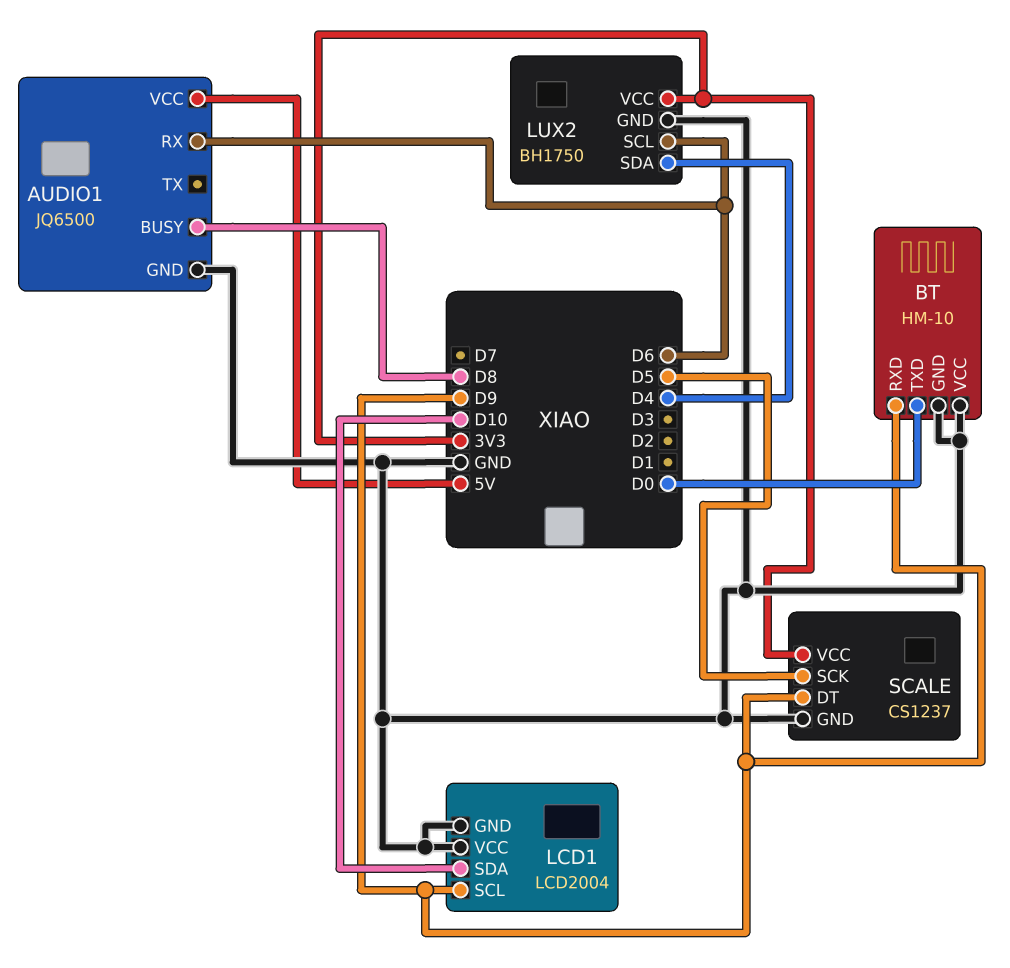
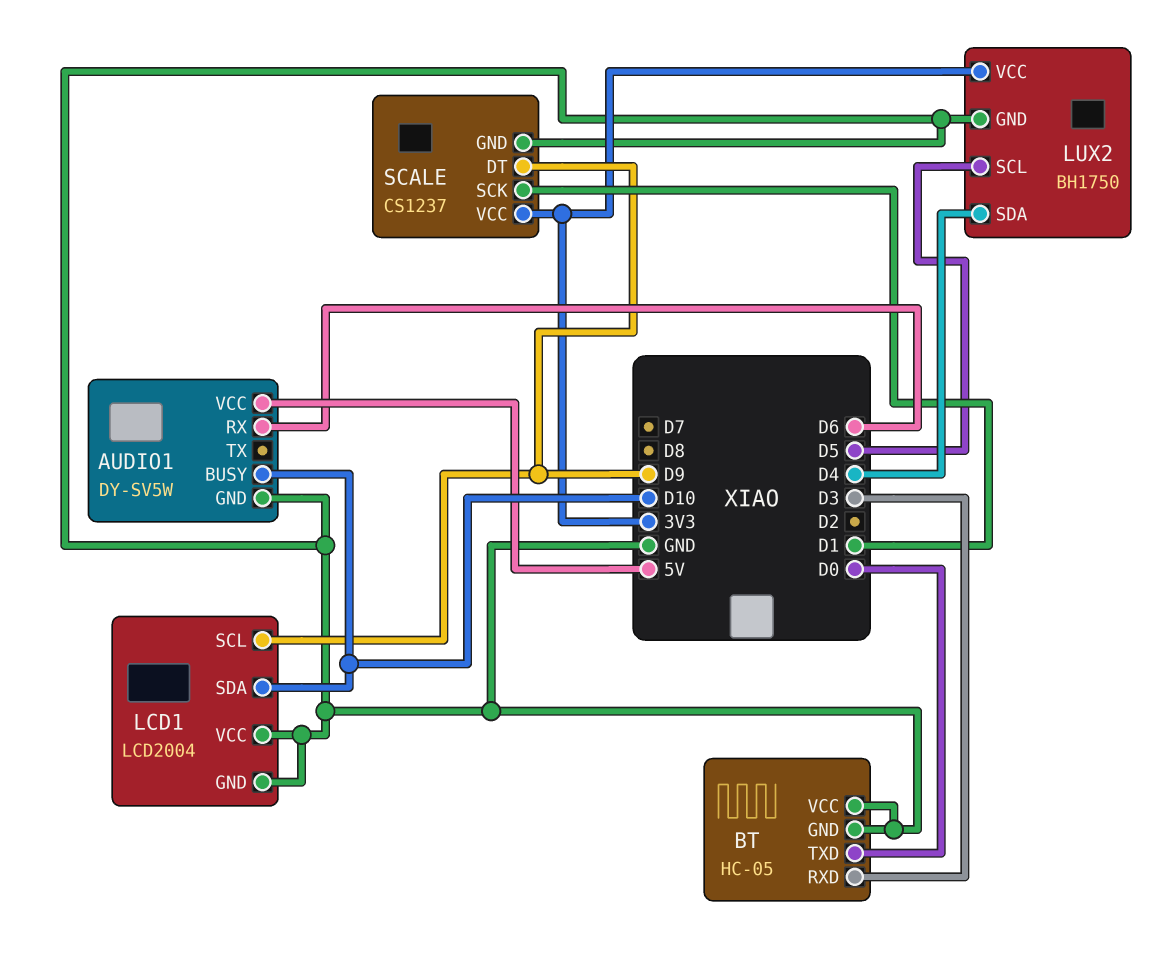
AUDIO1: JQ6500 -> DY-SV5W
AUDIO1 pin BUSY: D8 -> D10
BT: HM-10 -> HC-05
BT pin RXD: D9 -> D3
LUX2 pin SCL: D6 -> D5
SCALE pin SCK: D5 -> D1

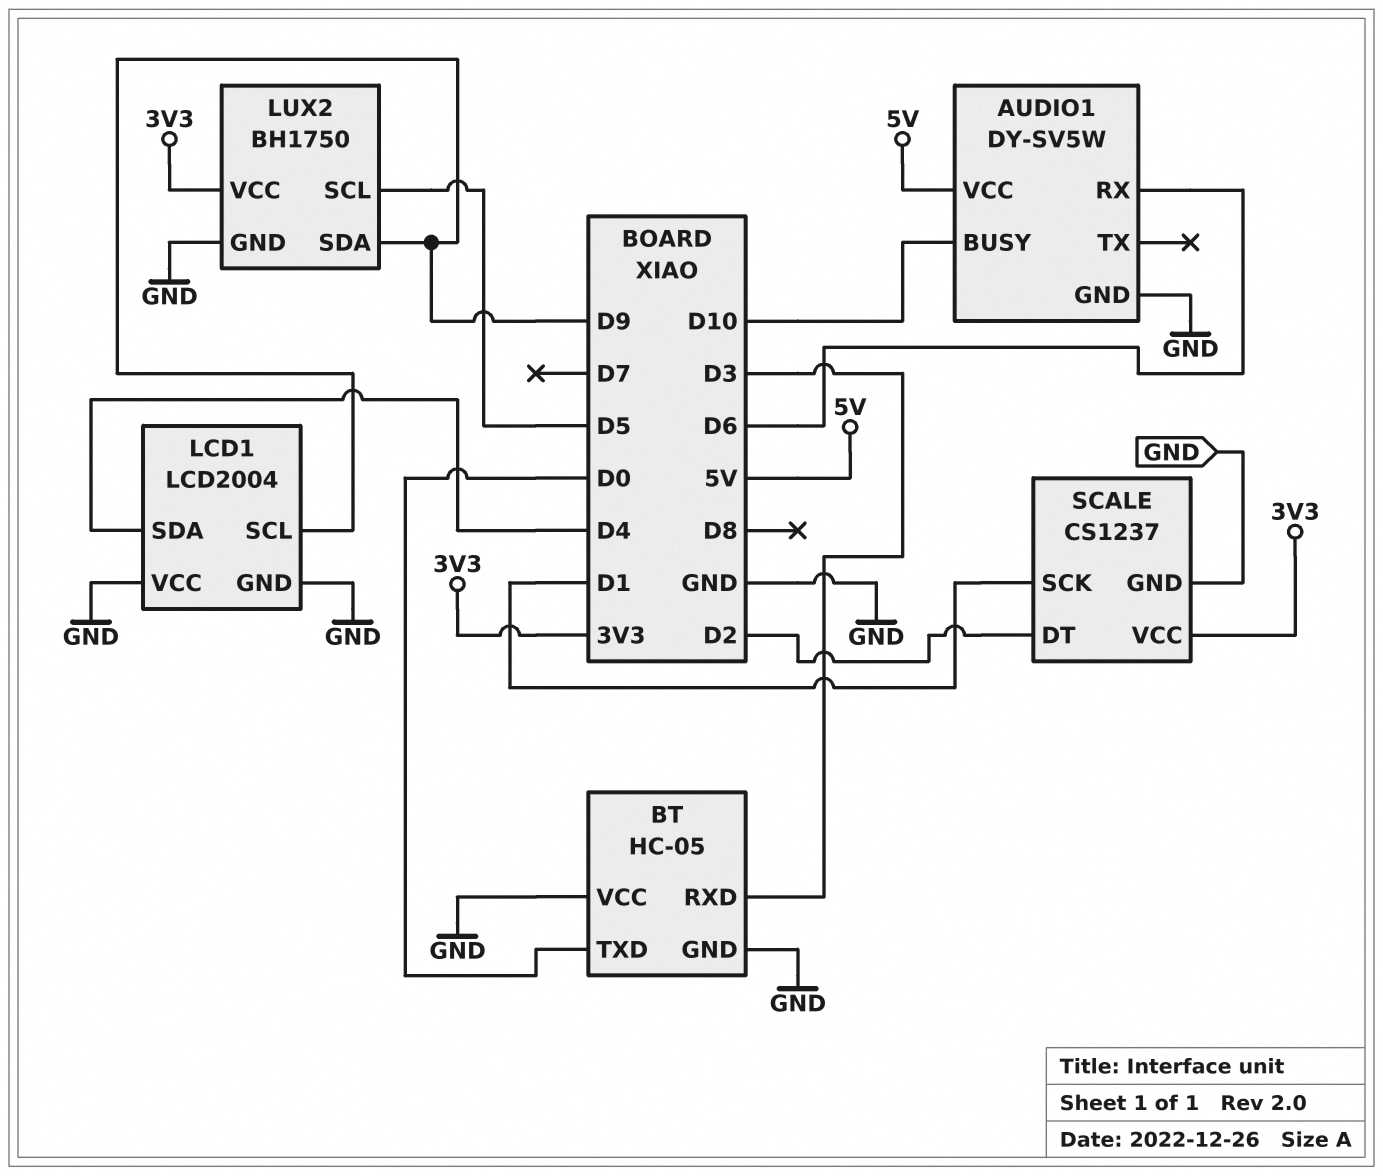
LCD1 pin SDA: D10 -> D4
LUX2 pin SDA: D4 -> D9
SCALE pin DT: D9 -> D2

